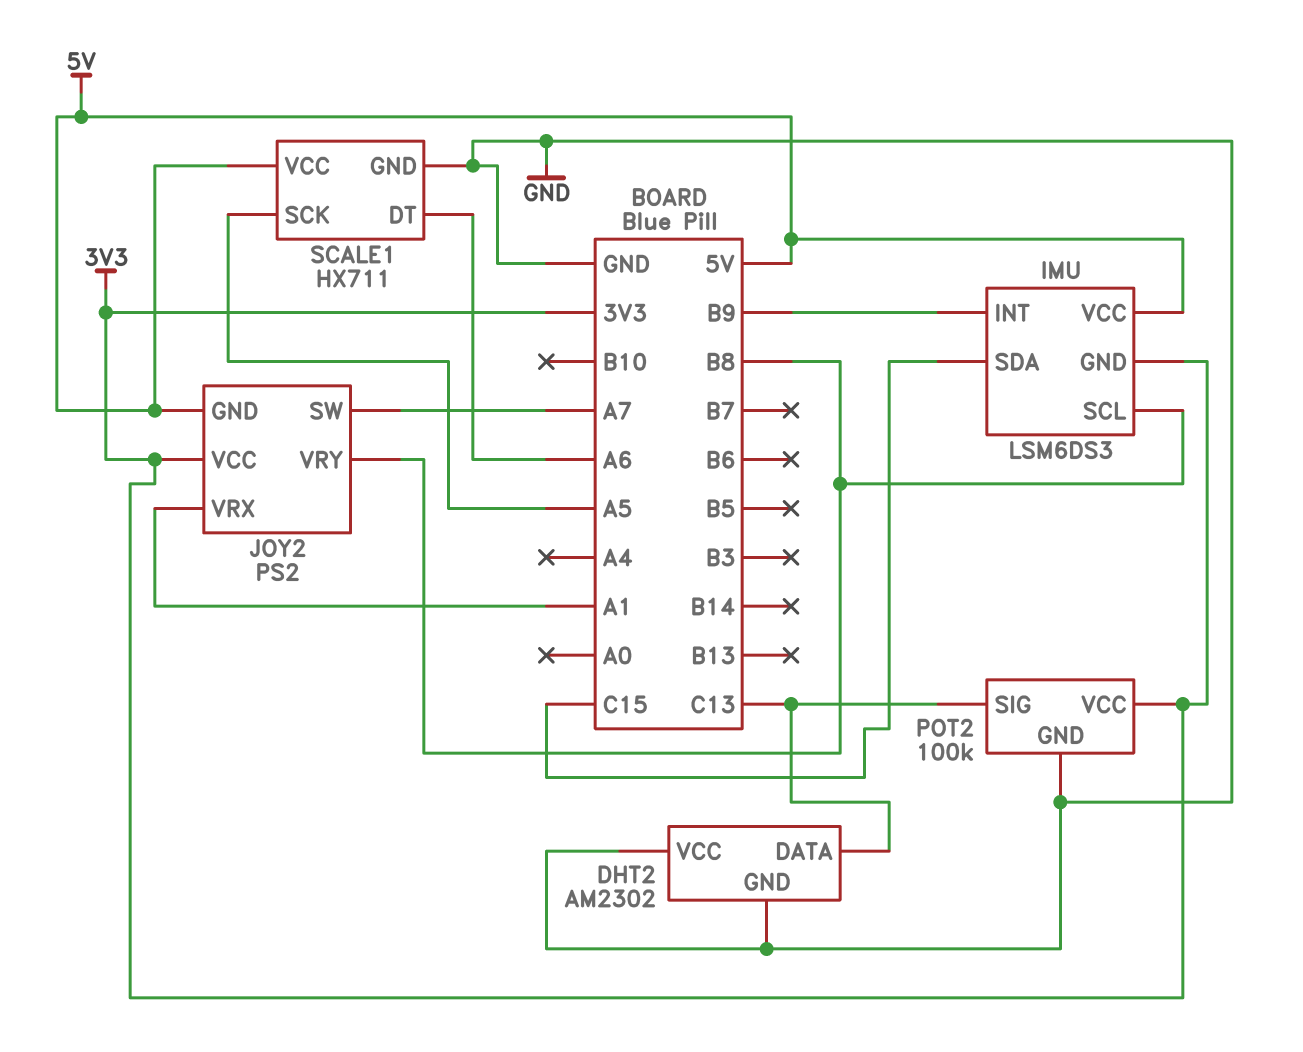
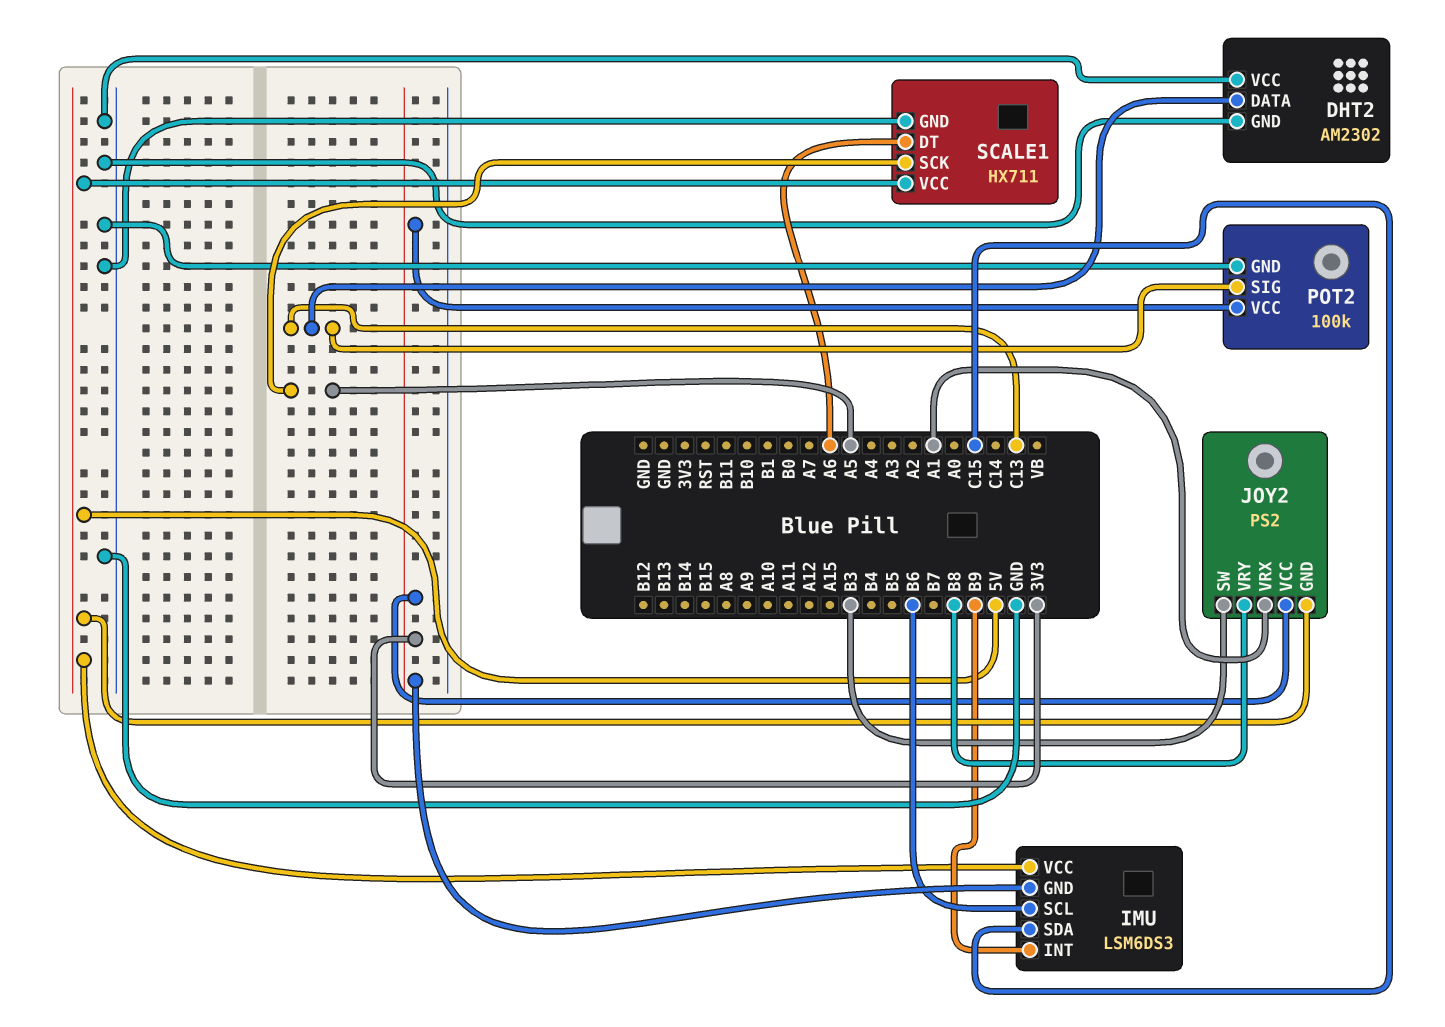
IMU pin SCL: B8 -> B6
JOY2 pin SW: A7 -> B3

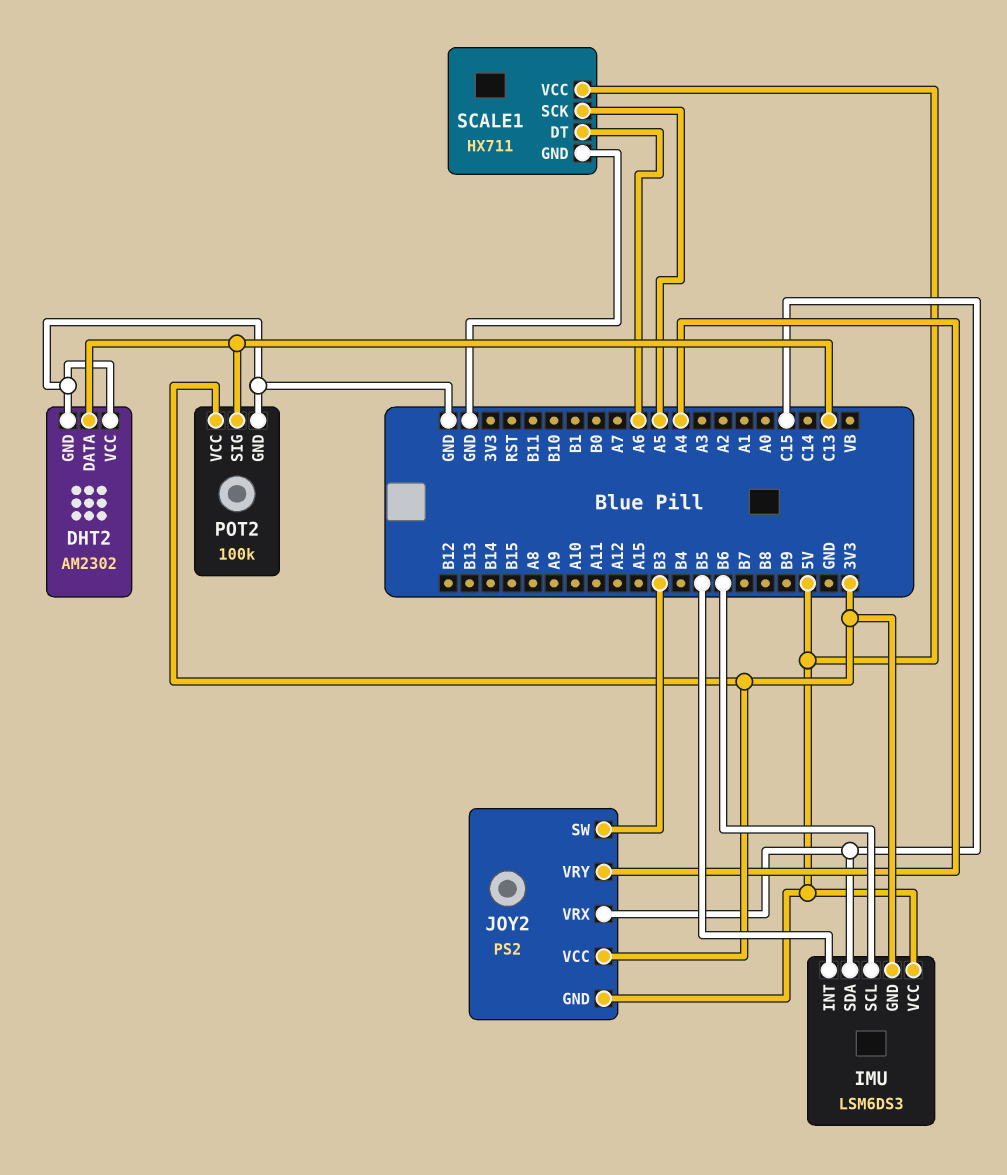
IMU pin INT: B9 -> B5
JOY2 pin VRX: A1 -> C15
JOY2 pin VRY: B8 -> A4

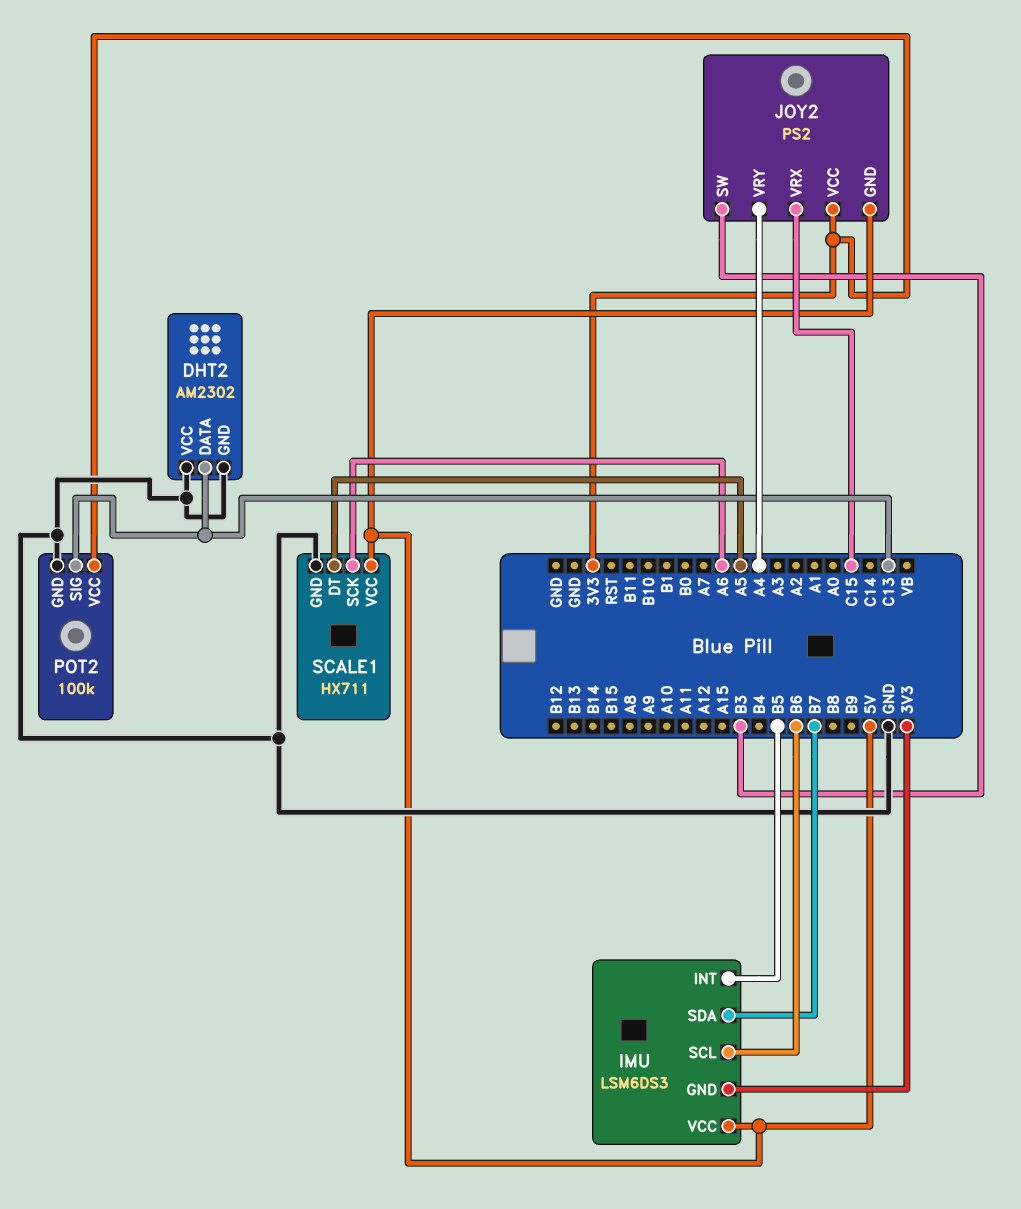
IMU pin SDA: C15 -> B7
SCALE1 pin DT: A6 -> A5
SCALE1 pin SCK: A5 -> A6

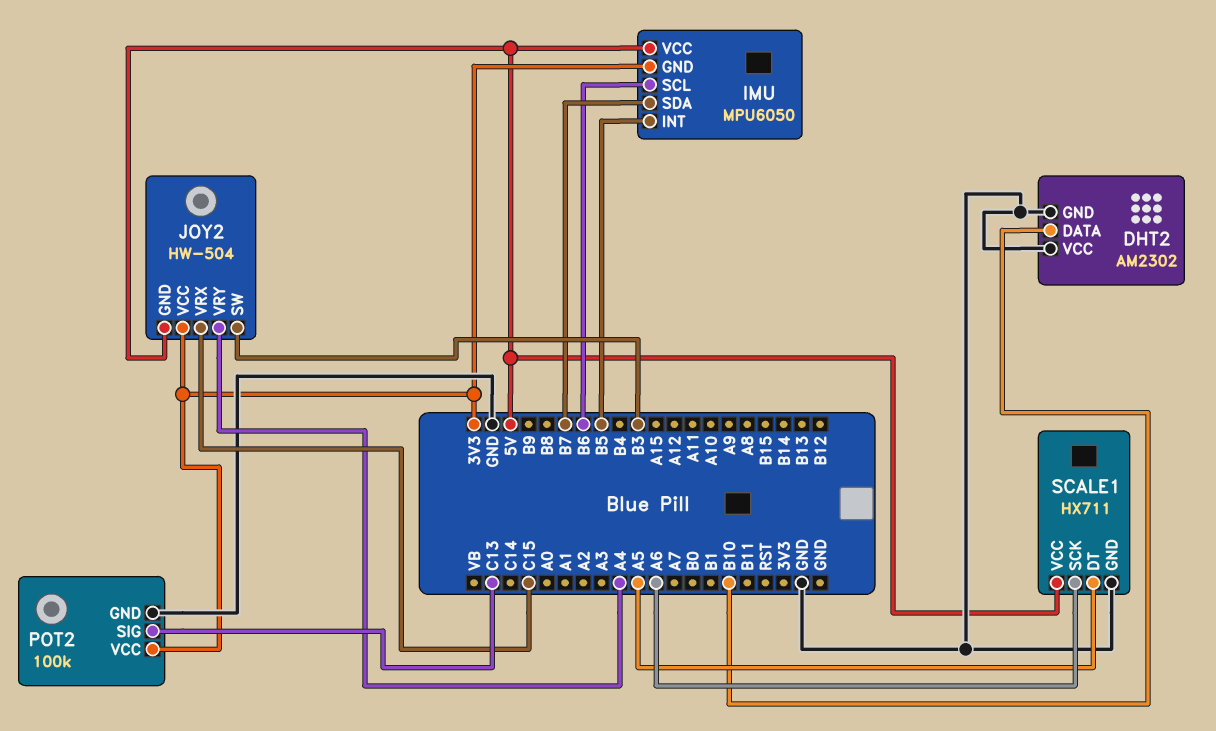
DHT2 pin DATA: C13 -> B10
IMU: LSM6DS3 -> MPU6050
JOY2: PS2 -> HW-504

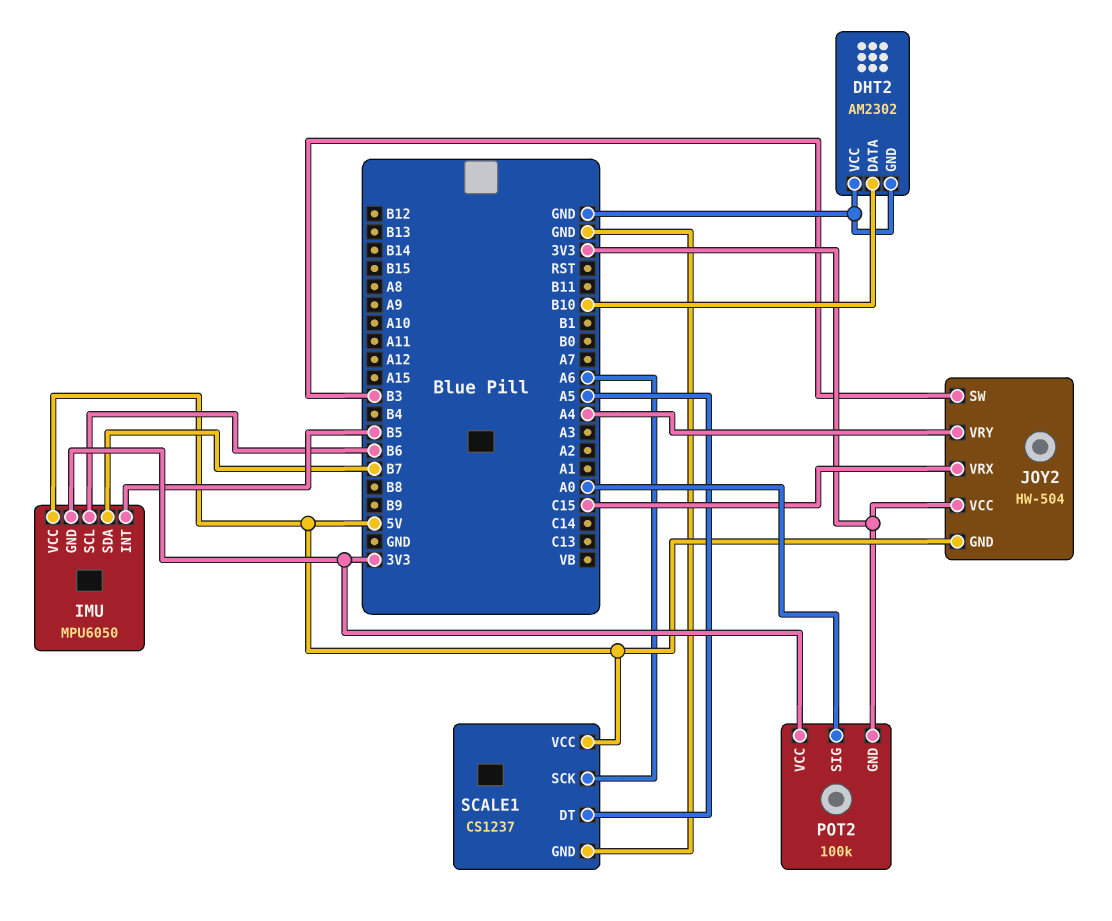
POT2 pin GND: GND -> 3V3
POT2 pin SIG: C13 -> A0
SCALE1: HX711 -> CS1237

